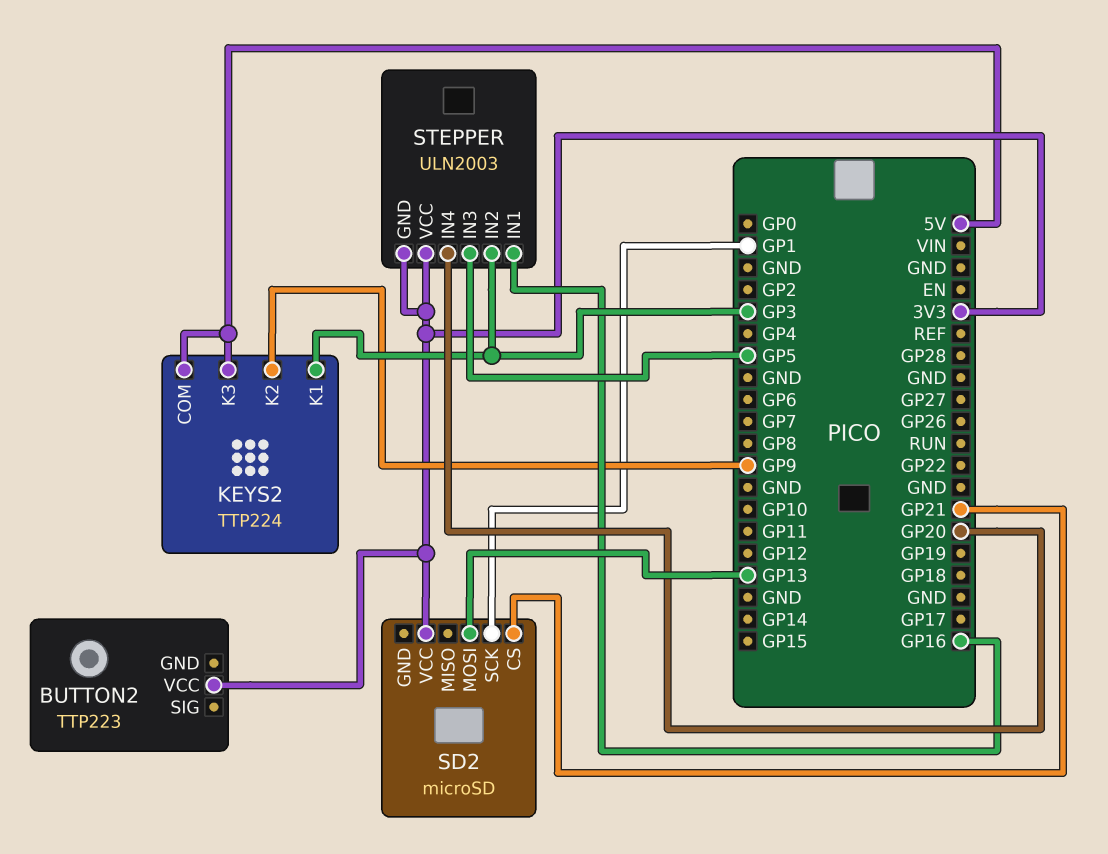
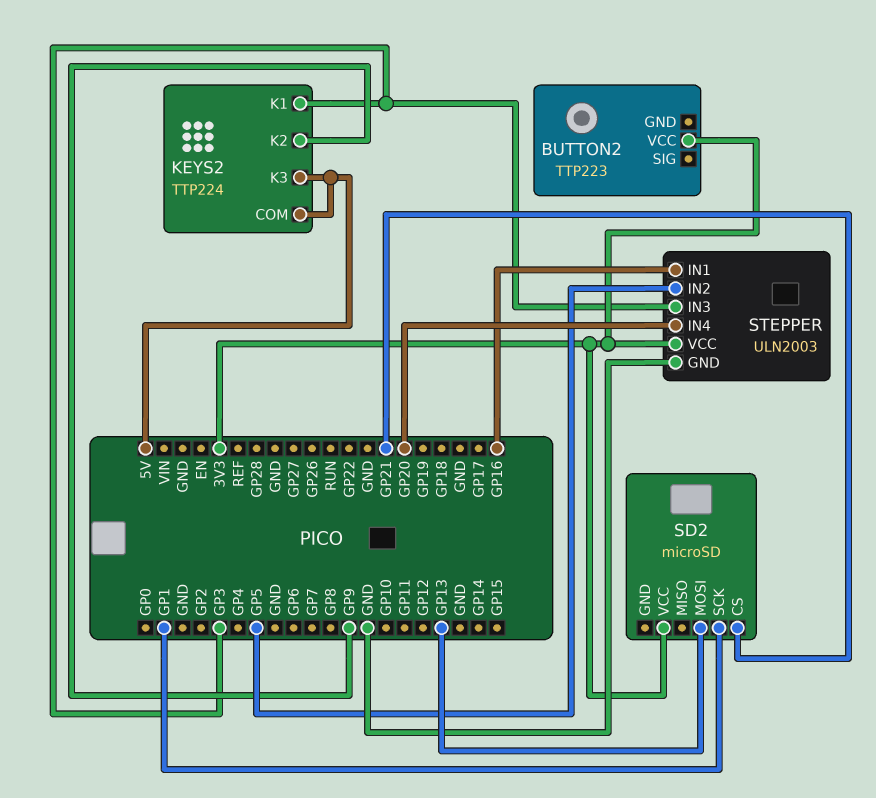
STEPPER pin GND: 3V3 -> GND
STEPPER pin IN2: GP3 -> GP5
STEPPER pin IN3: GP5 -> GP3

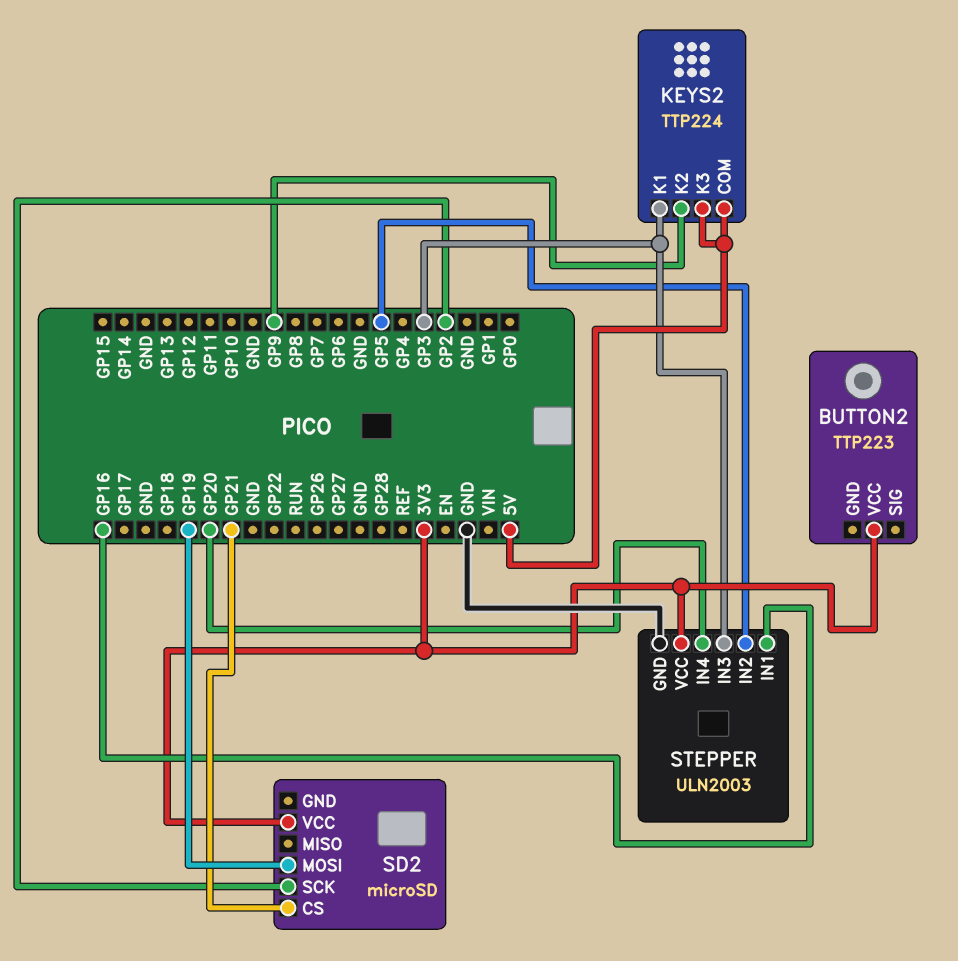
SD2 pin MOSI: GP13 -> GP19
SD2 pin SCK: GP1 -> GP2

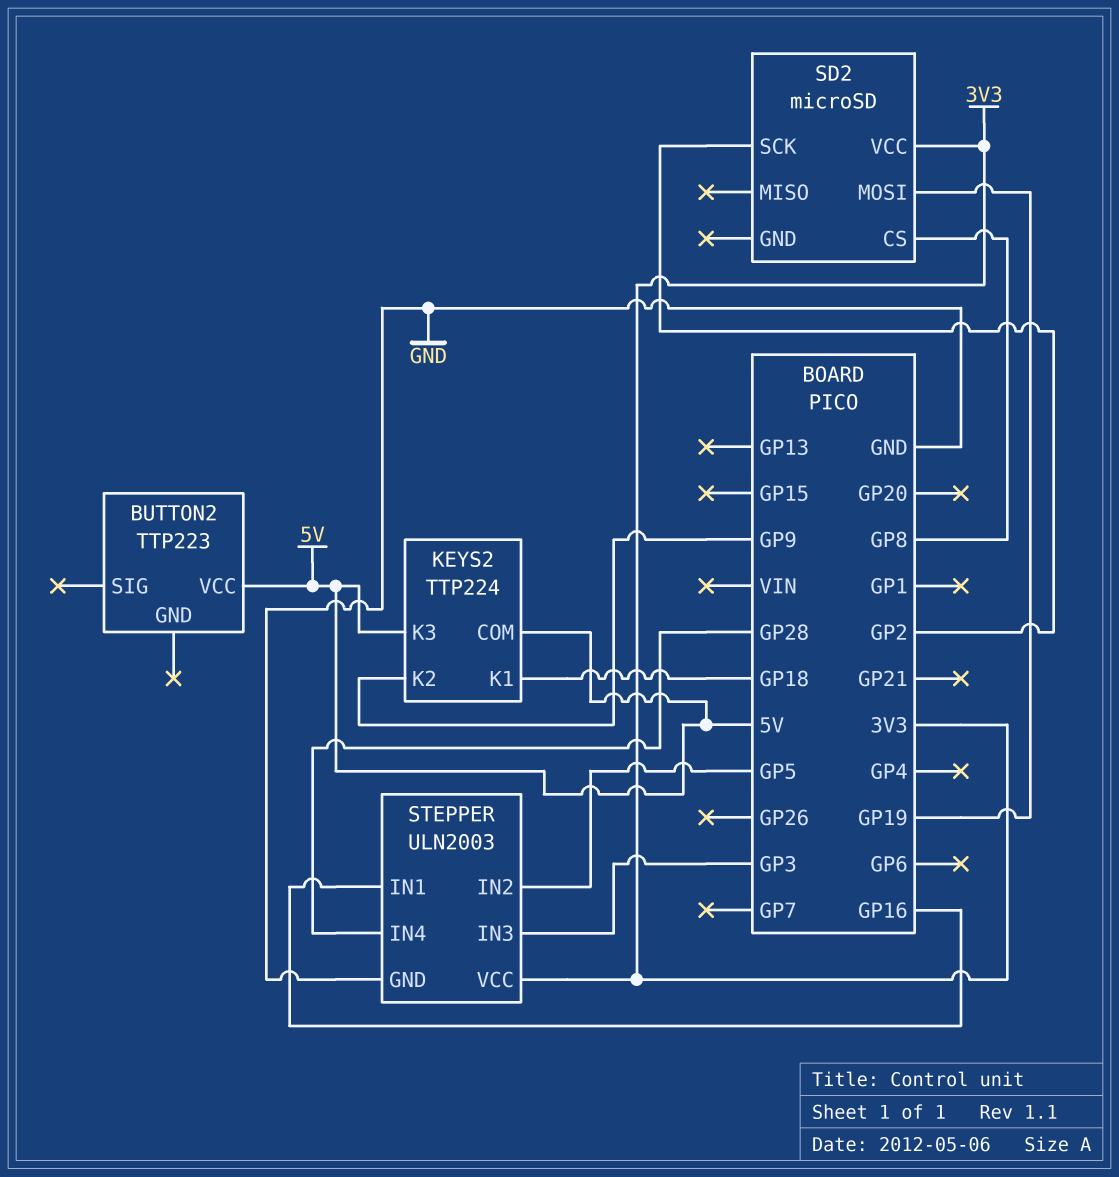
BUTTON2 pin VCC: 3V3 -> 5V
KEYS2 pin K1: GP3 -> GP18
SD2 pin CS: GP21 -> GP8
STEPPER pin IN4: GP20 -> GP28

